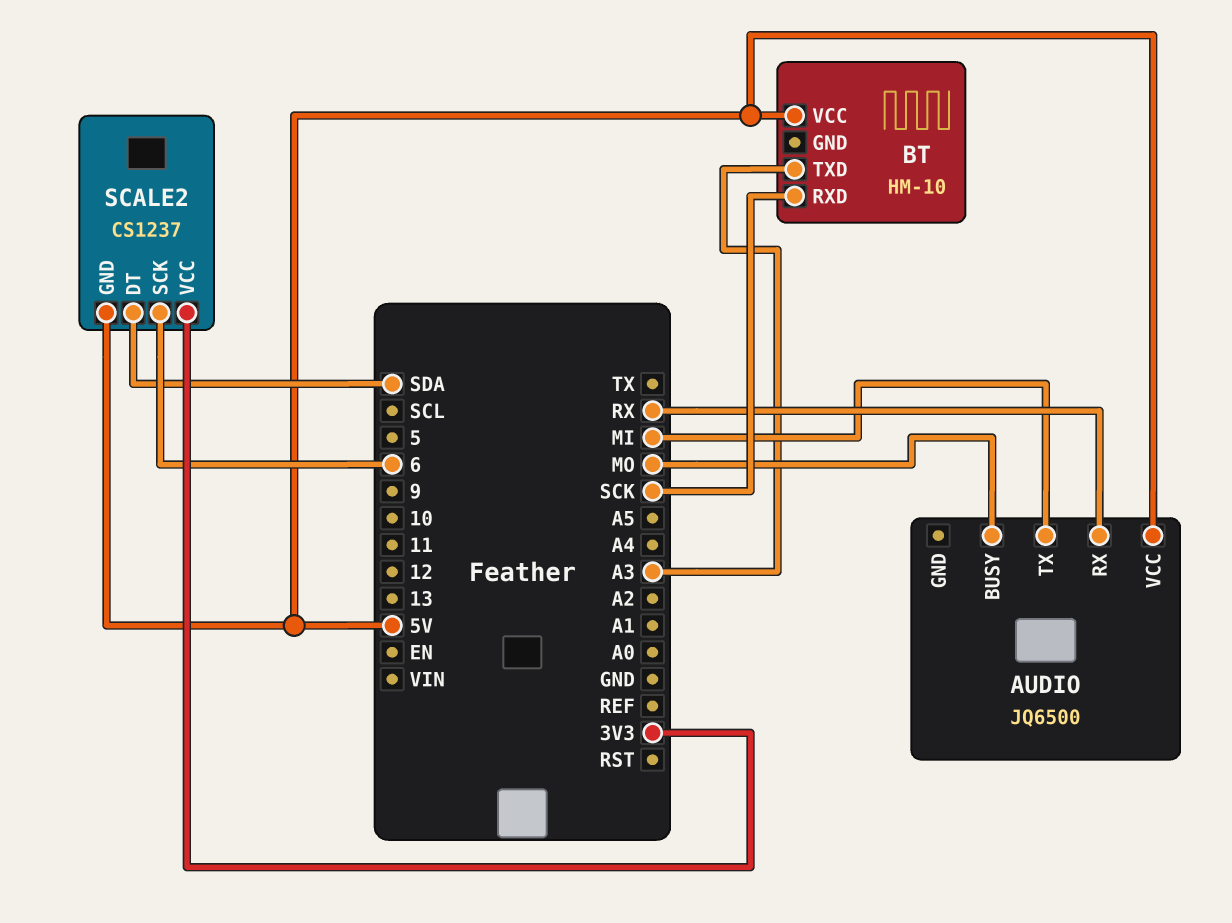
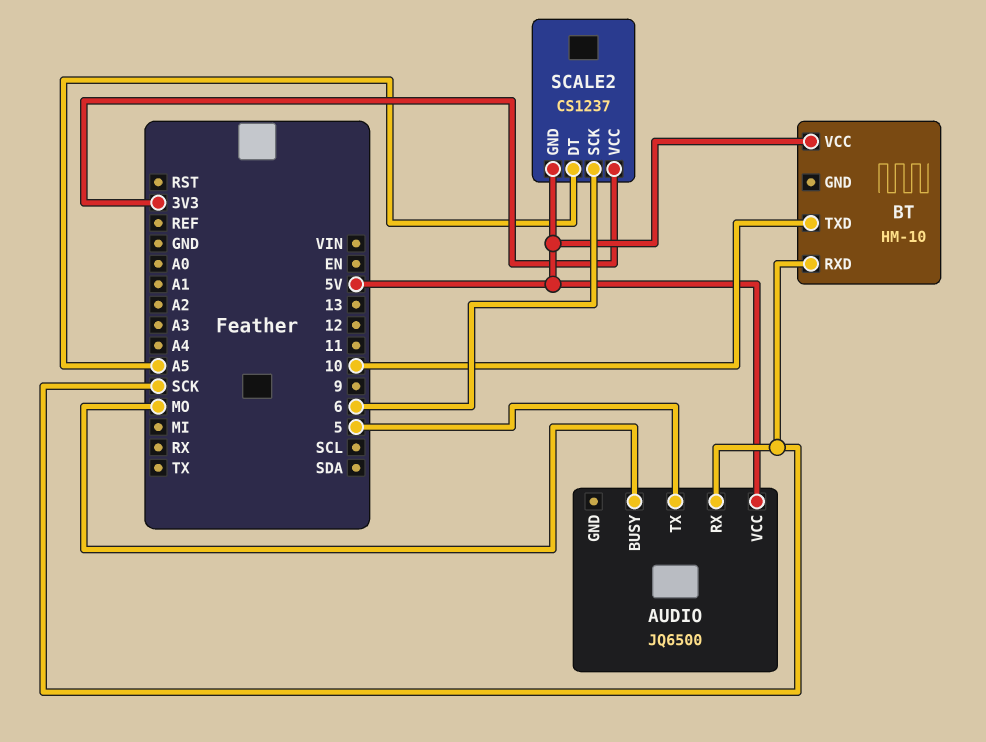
AUDIO pin RX: RX -> SCK
AUDIO pin TX: MI -> 5
BT pin TXD: A3 -> 10
SCALE2 pin DT: SDA -> A5

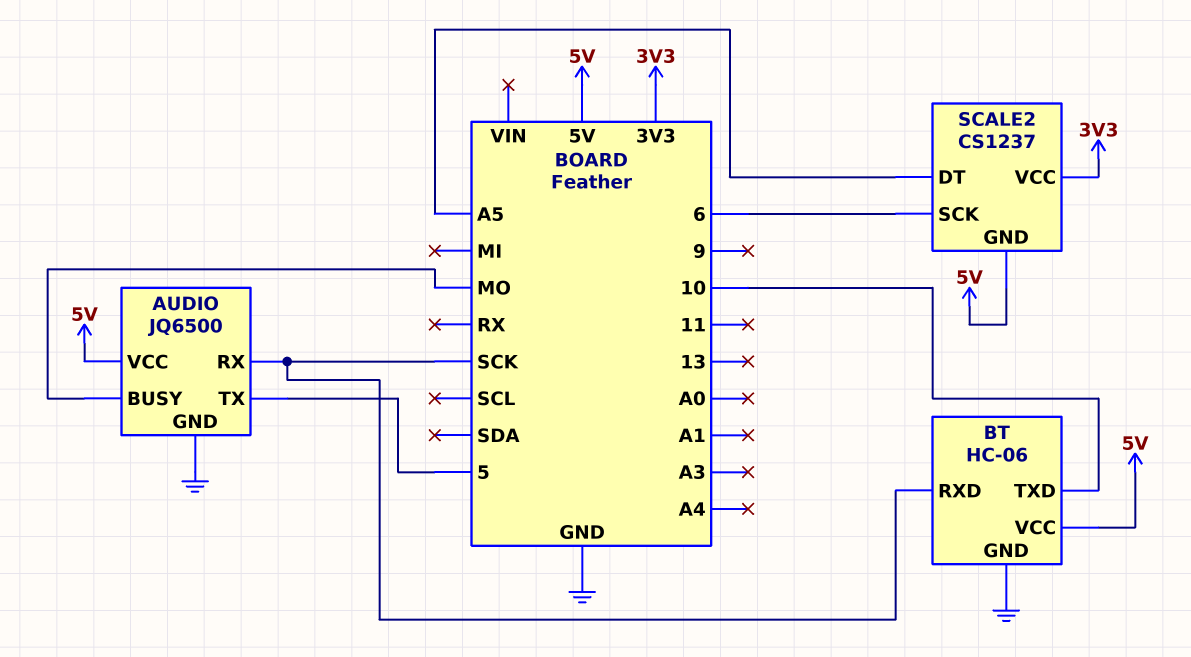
AUDIO pin GND: none -> GND
BT: HM-10 -> HC-06
BT pin GND: none -> GND

